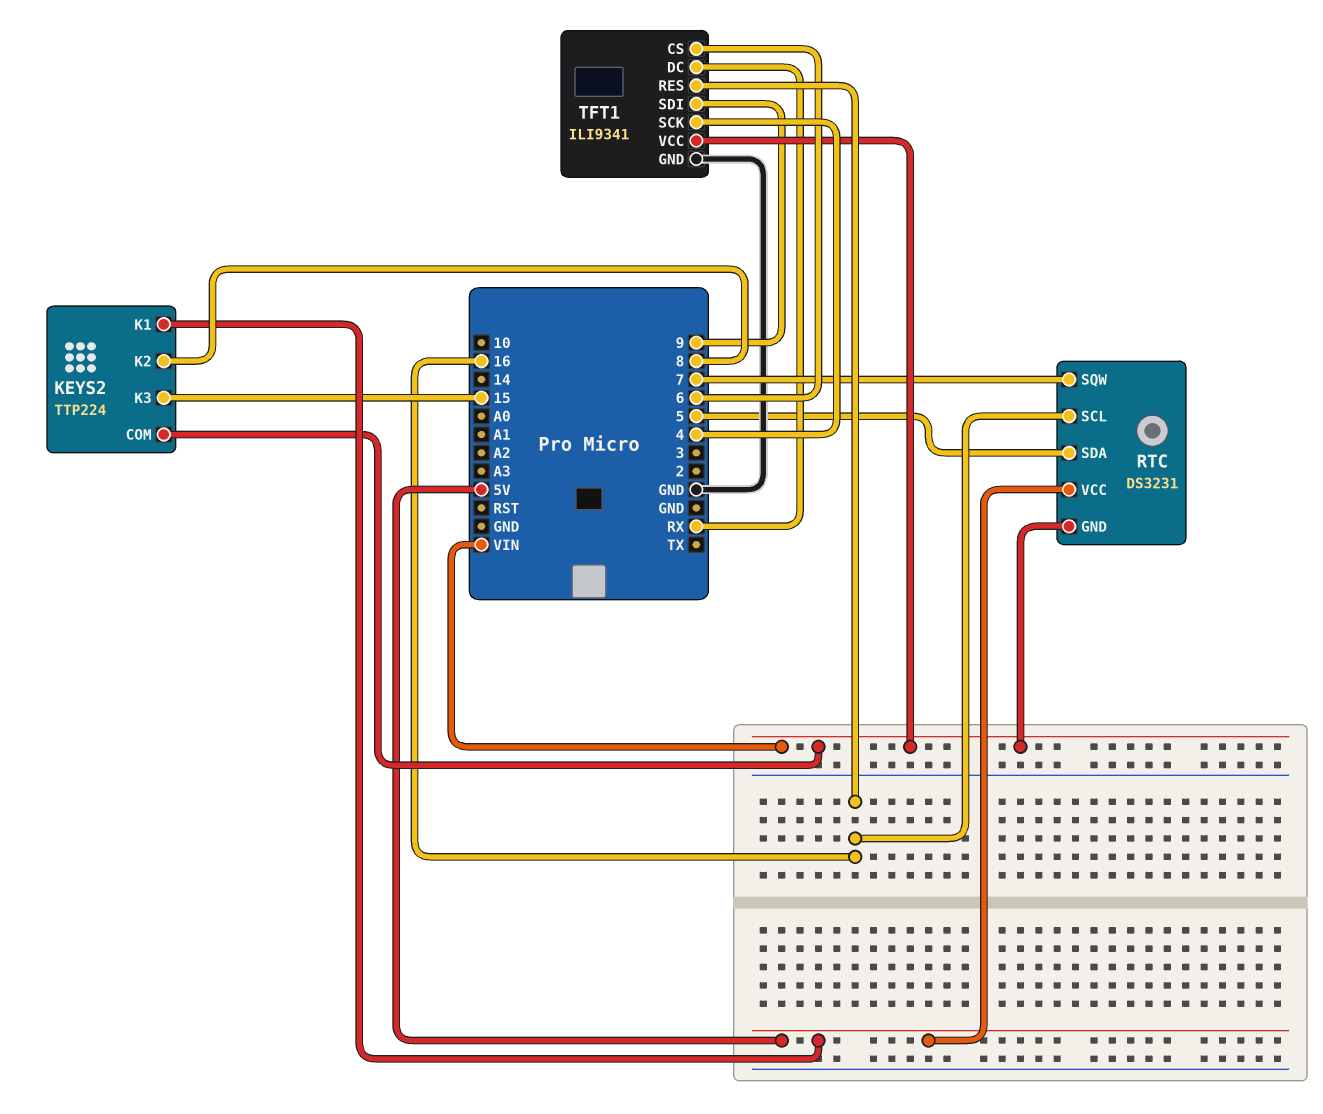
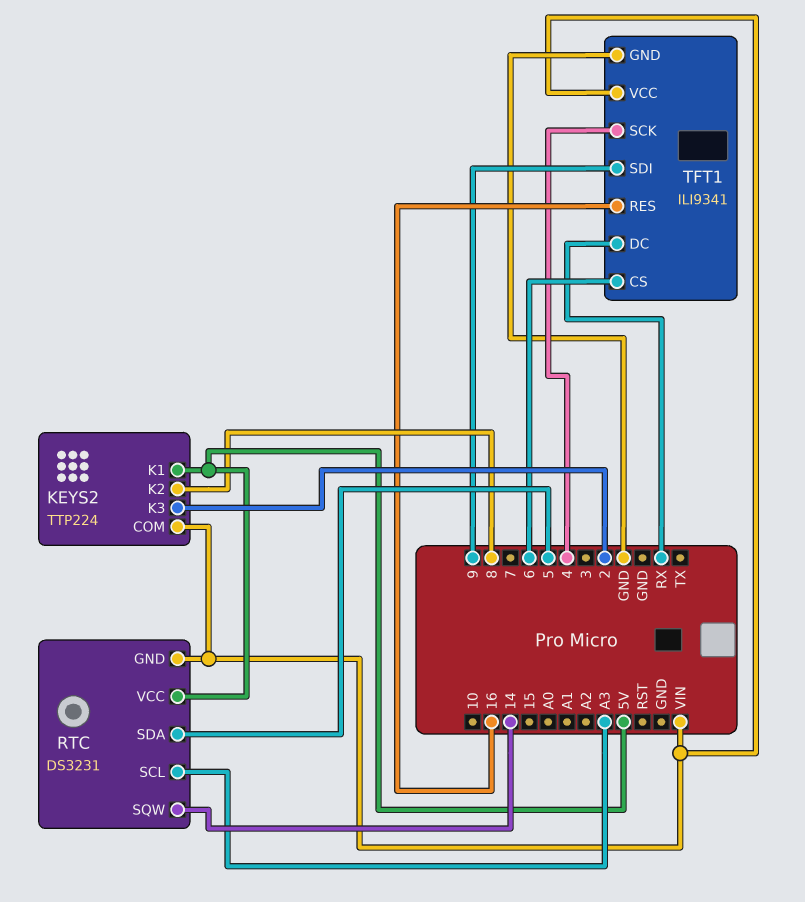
KEYS2 pin K3: 15 -> 2
RTC pin SCL: 16 -> A3
RTC pin SQW: 7 -> 14

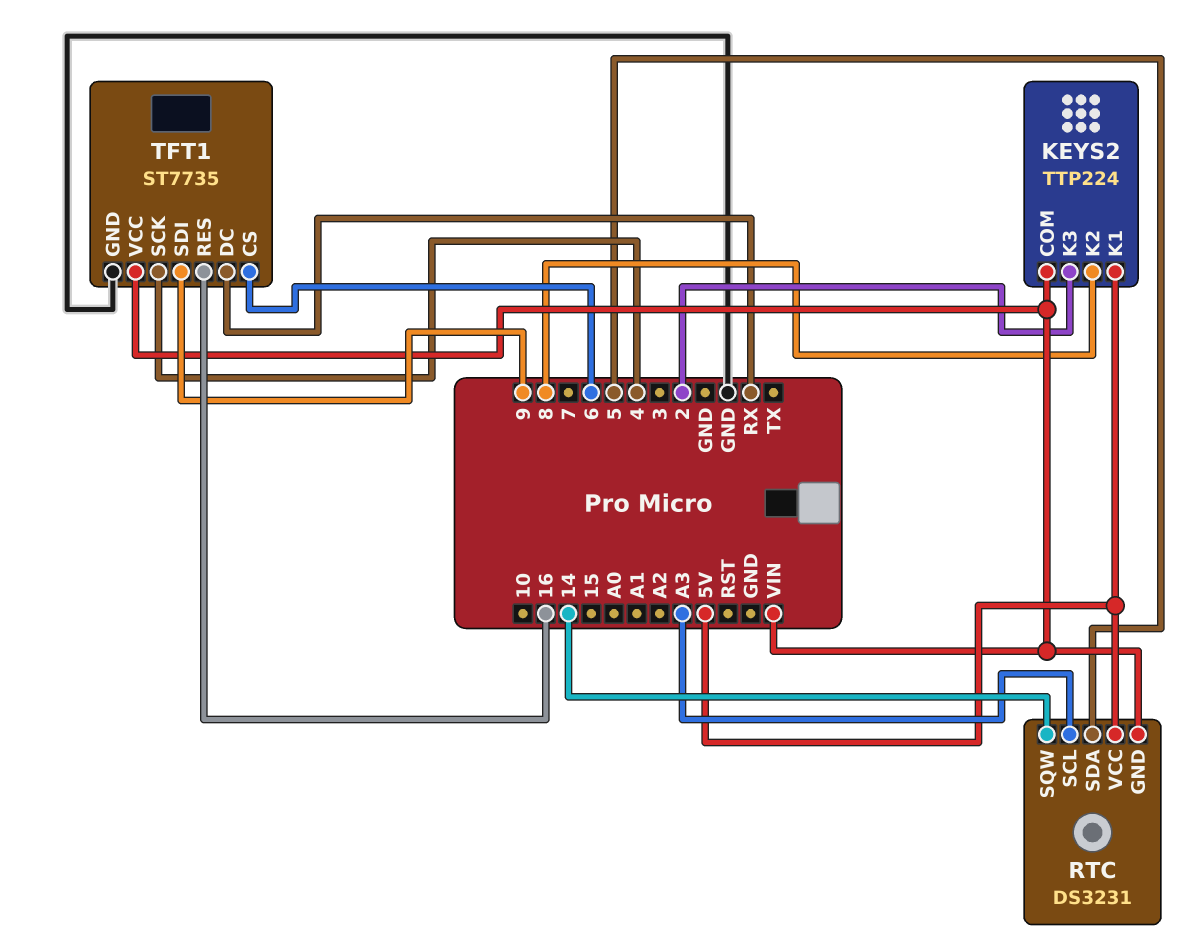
TFT1: ILI9341 -> ST7735

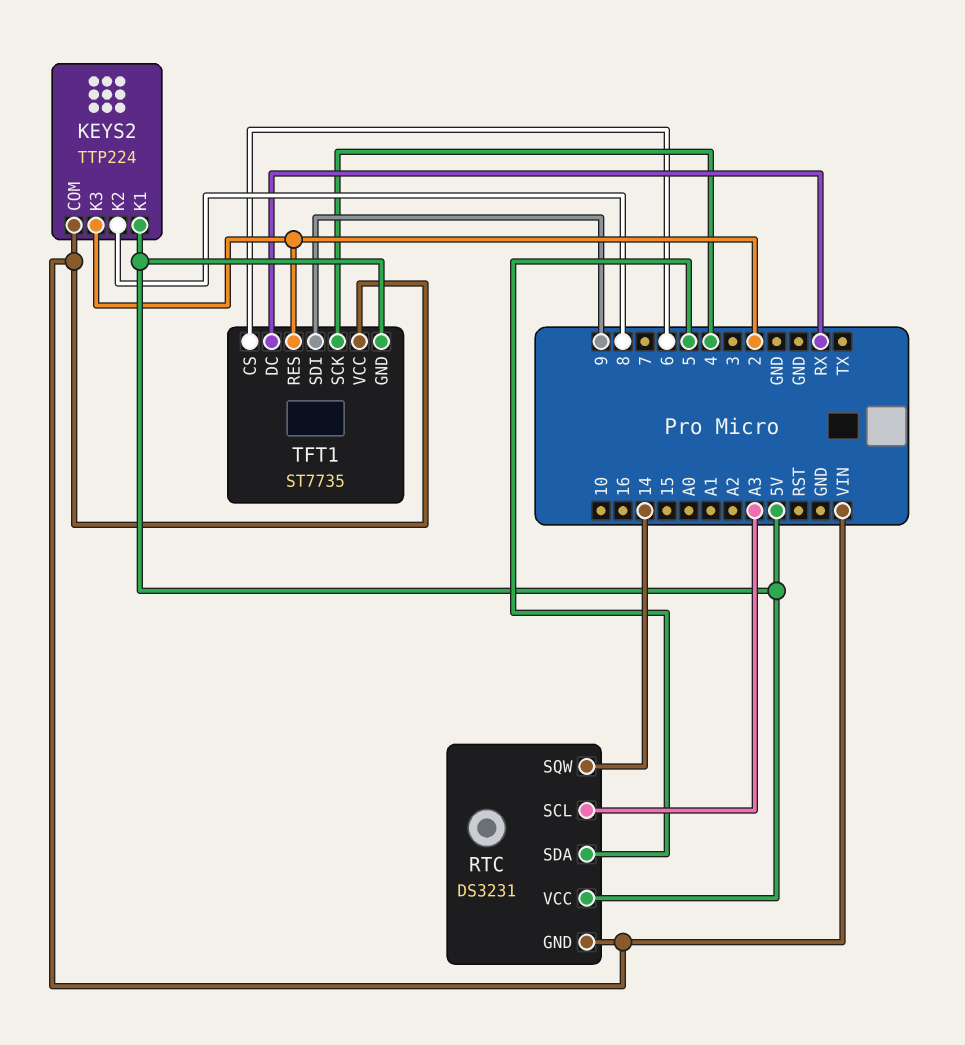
TFT1 pin GND: GND -> 5V
TFT1 pin RES: 16 -> 2

